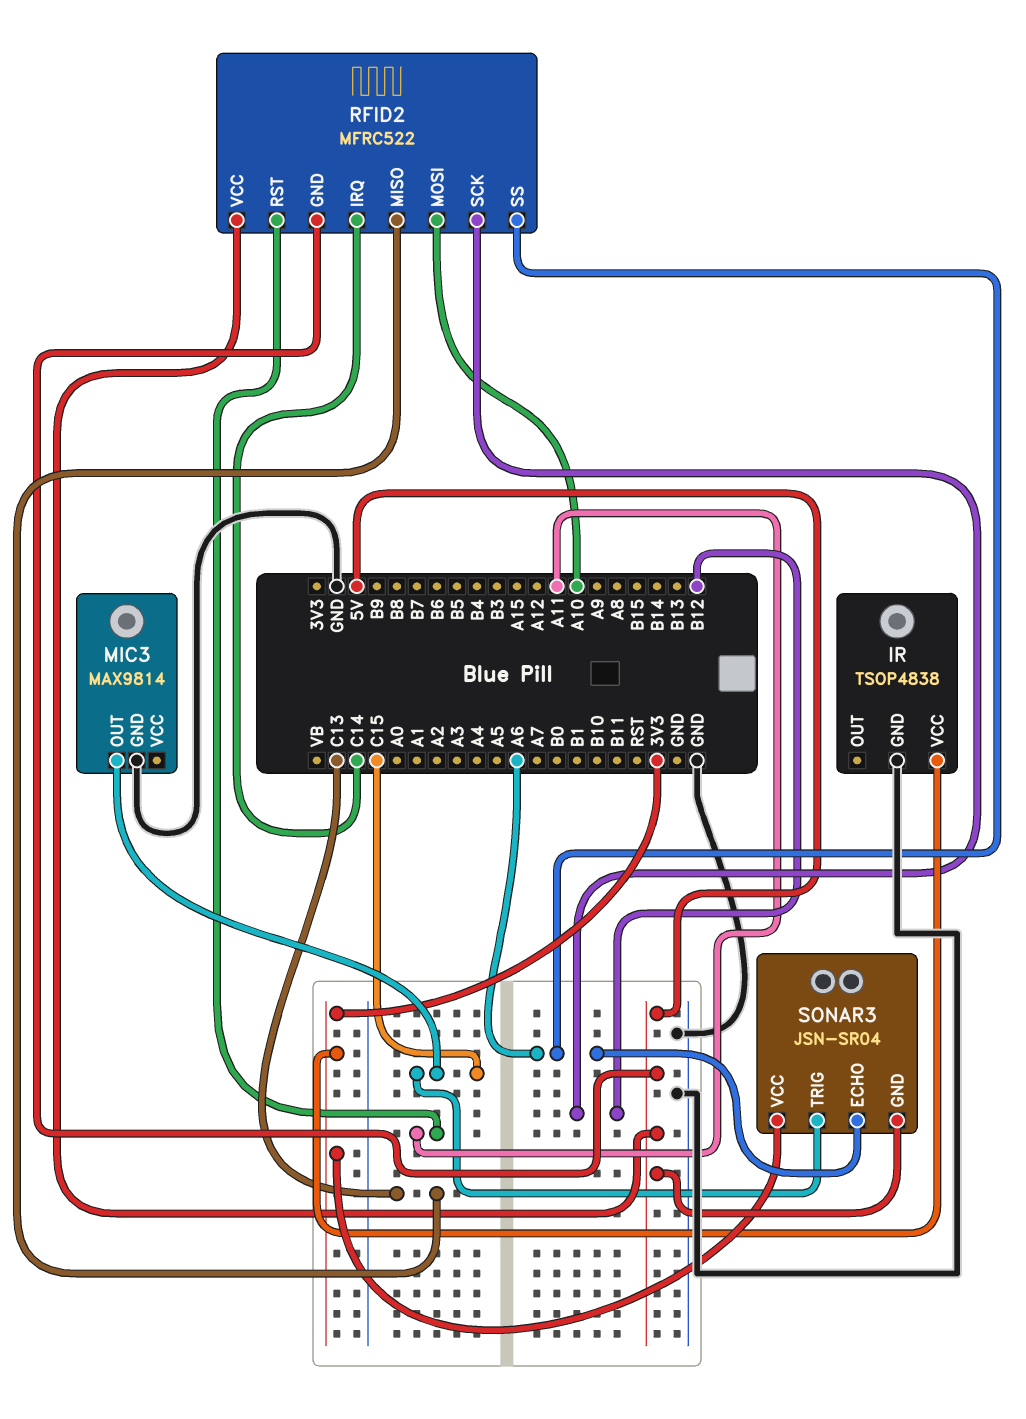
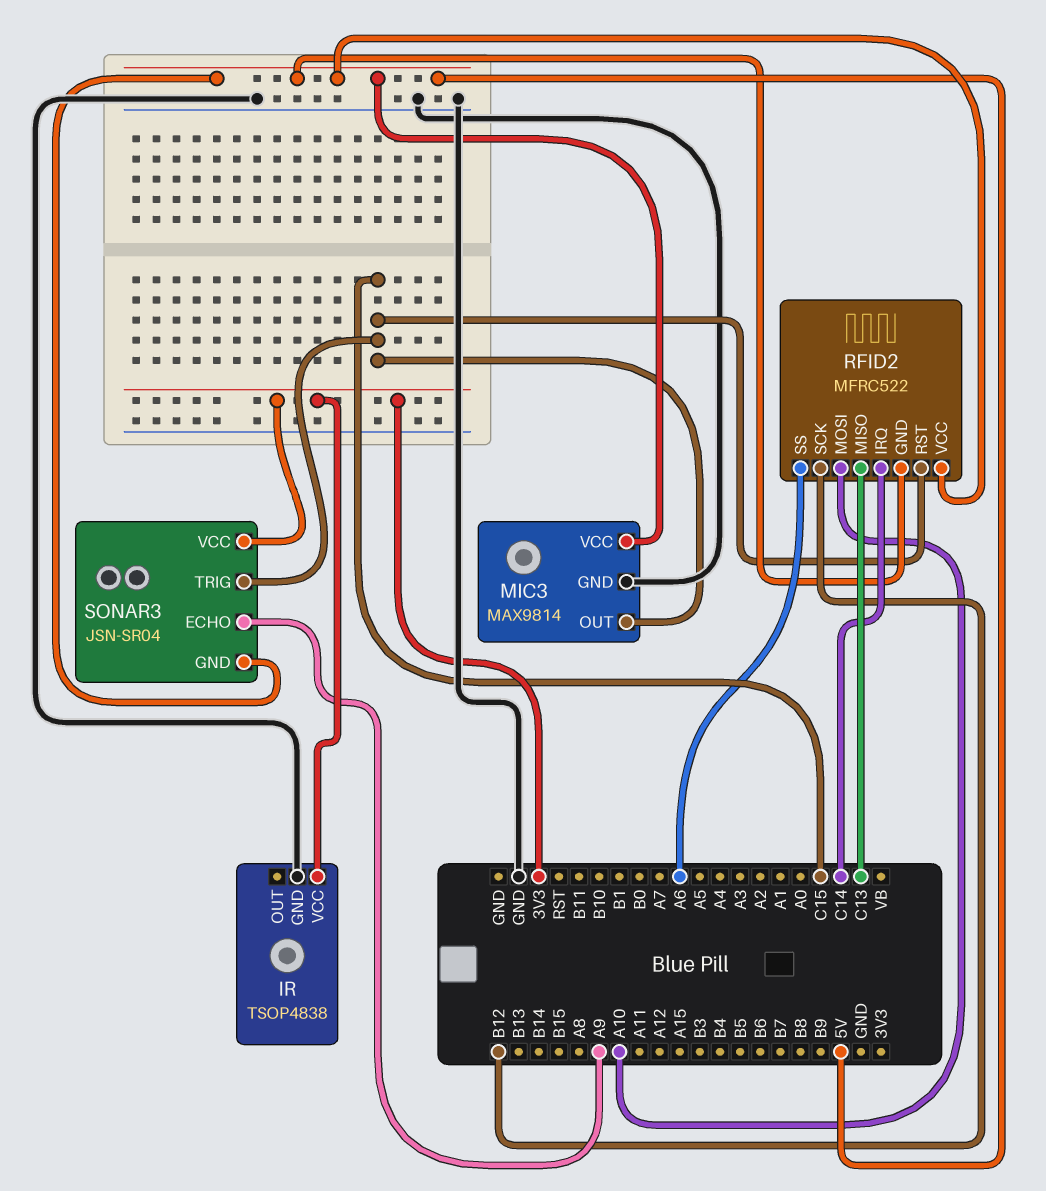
MIC3 pin VCC: none -> 5V
RFID2 pin RST: A11 -> C15
SONAR3 pin ECHO: A6 -> A9

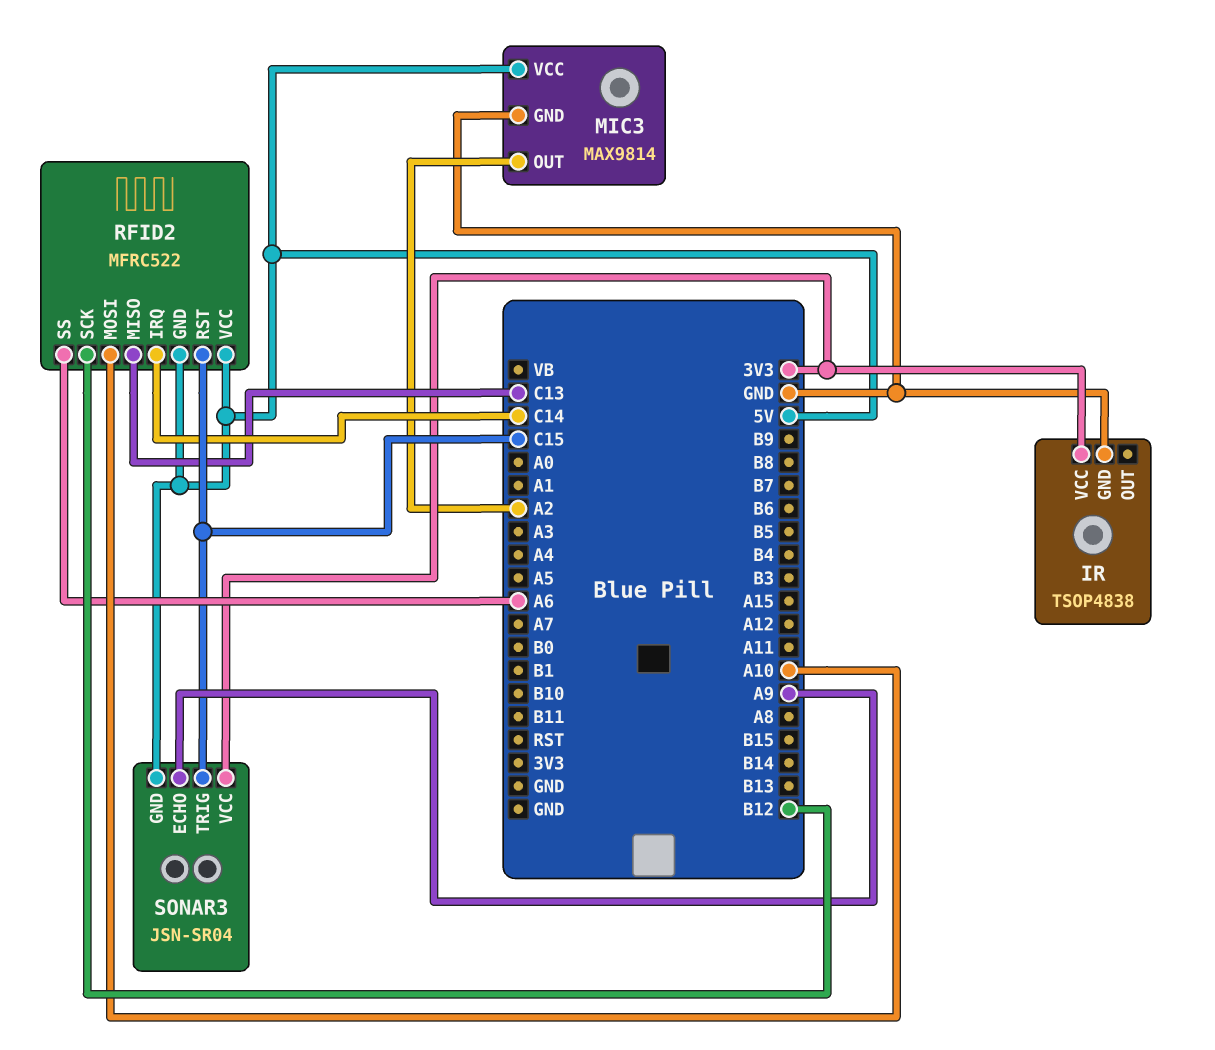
MIC3 pin OUT: C15 -> A2

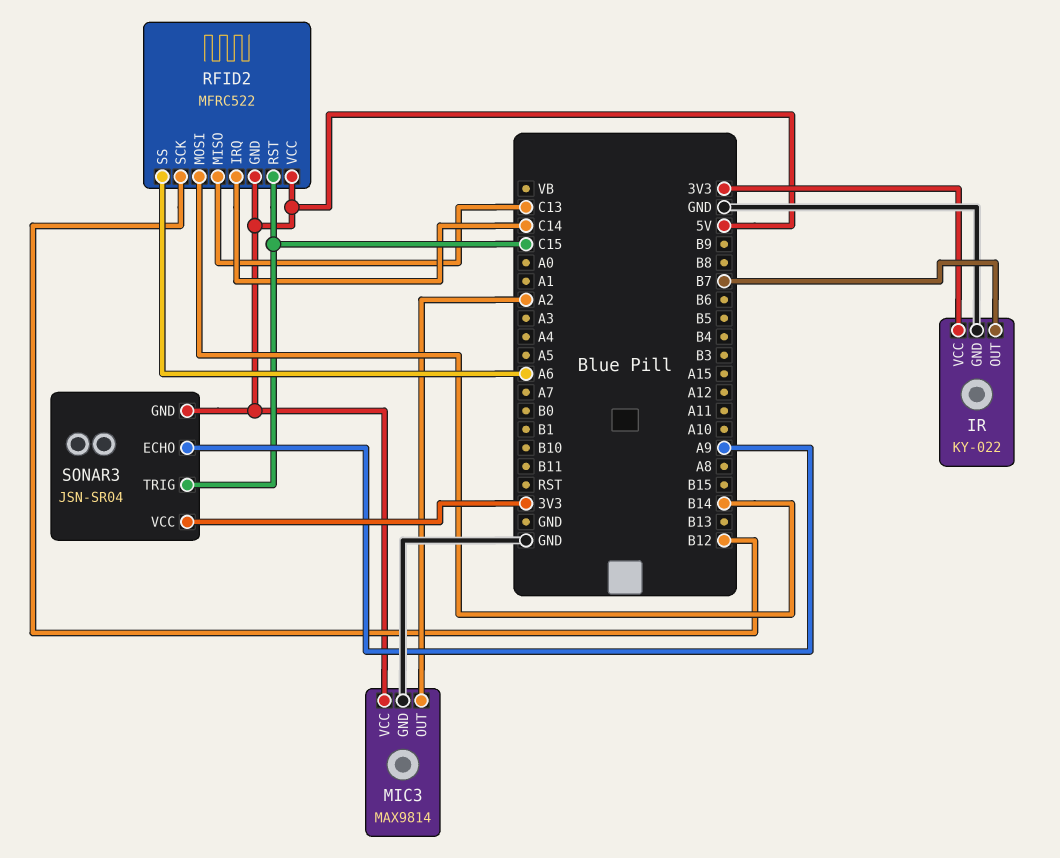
IR: TSOP4838 -> KY-022
IR pin OUT: none -> B7
RFID2 pin MOSI: A10 -> B14

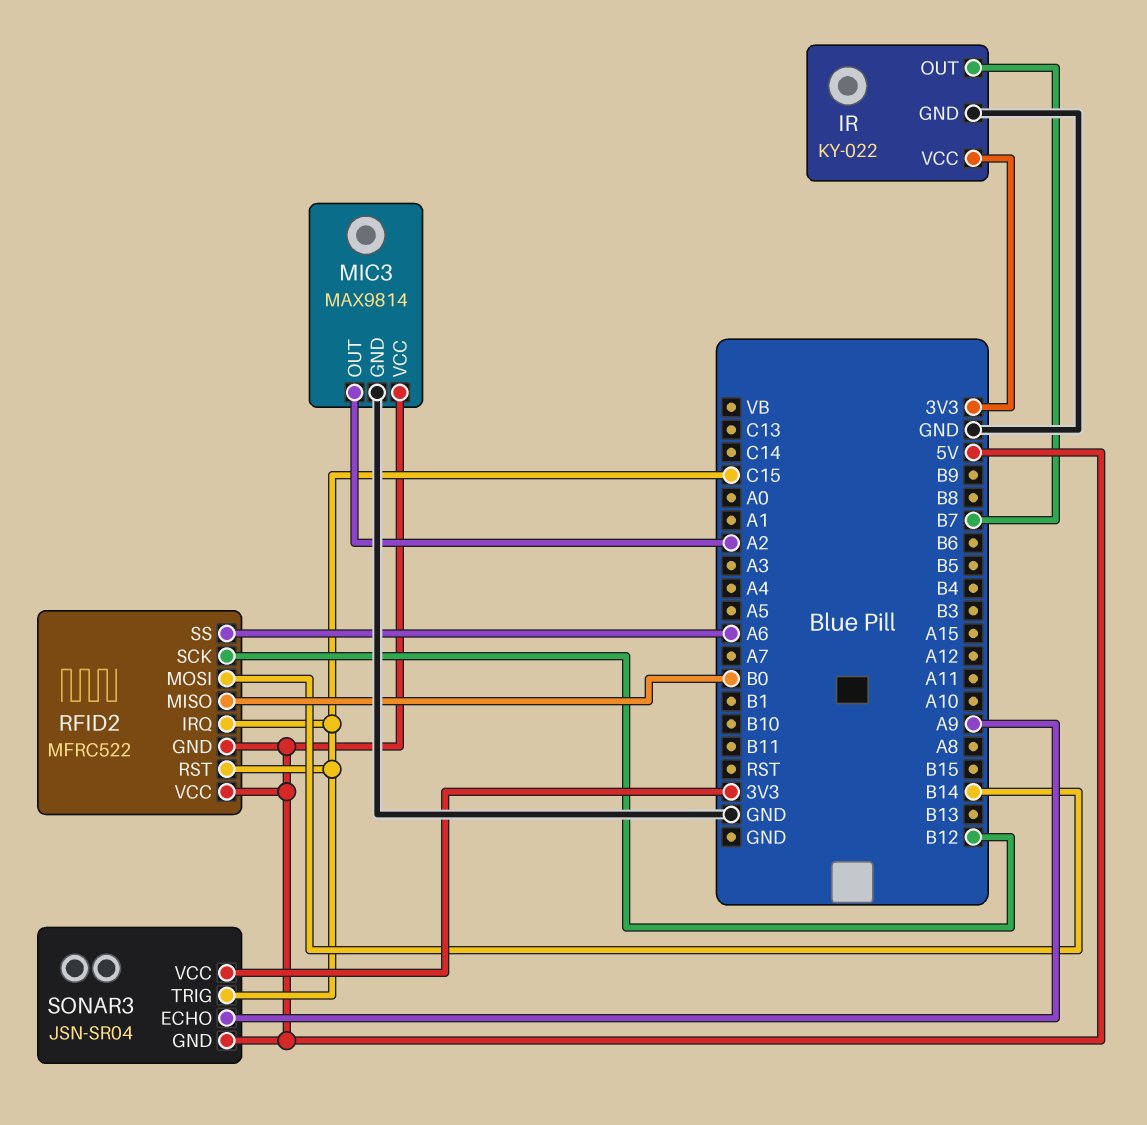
RFID2 pin IRQ: C14 -> C15
RFID2 pin MISO: C13 -> B0

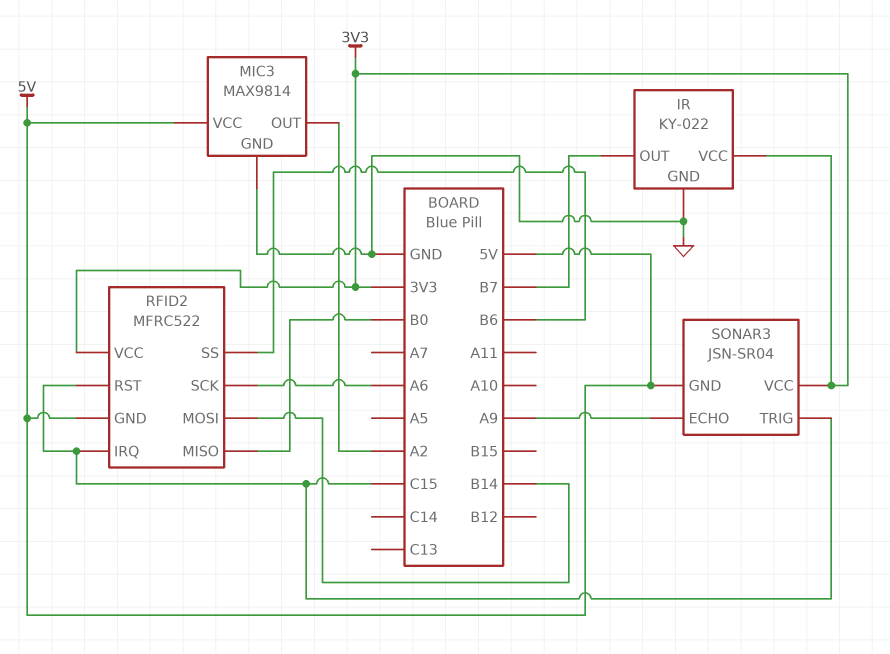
RFID2 pin SCK: B12 -> A6
RFID2 pin SS: A6 -> B6
RFID2 pin VCC: 5V -> 3V3

